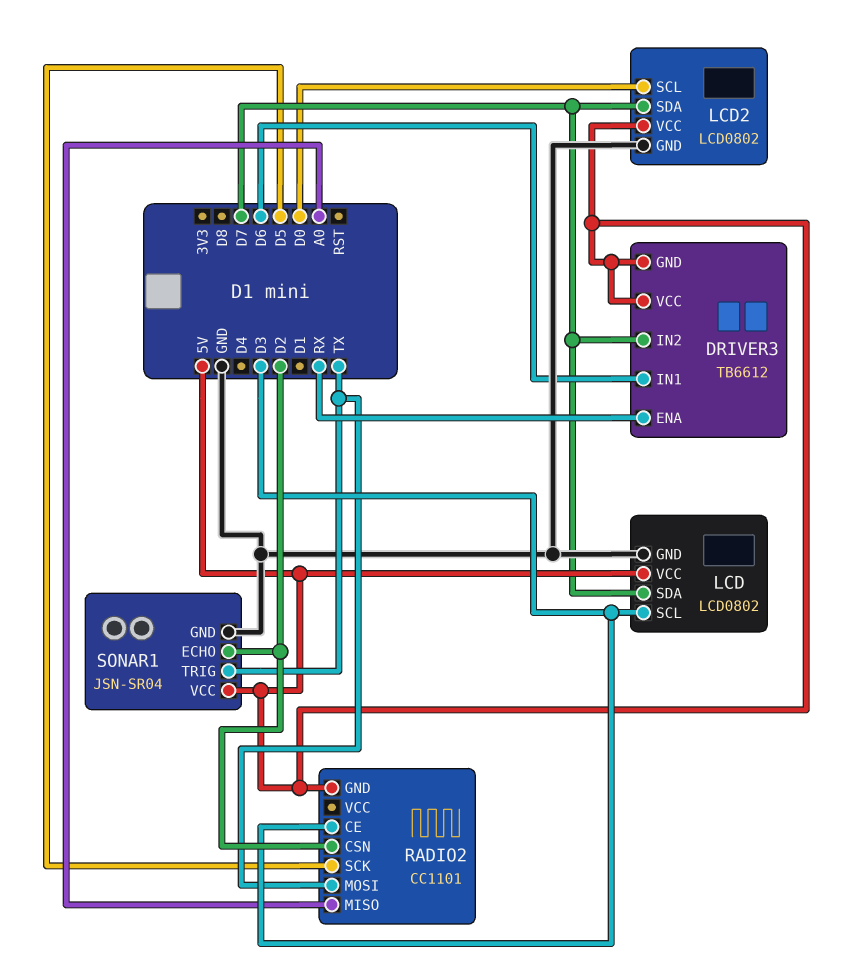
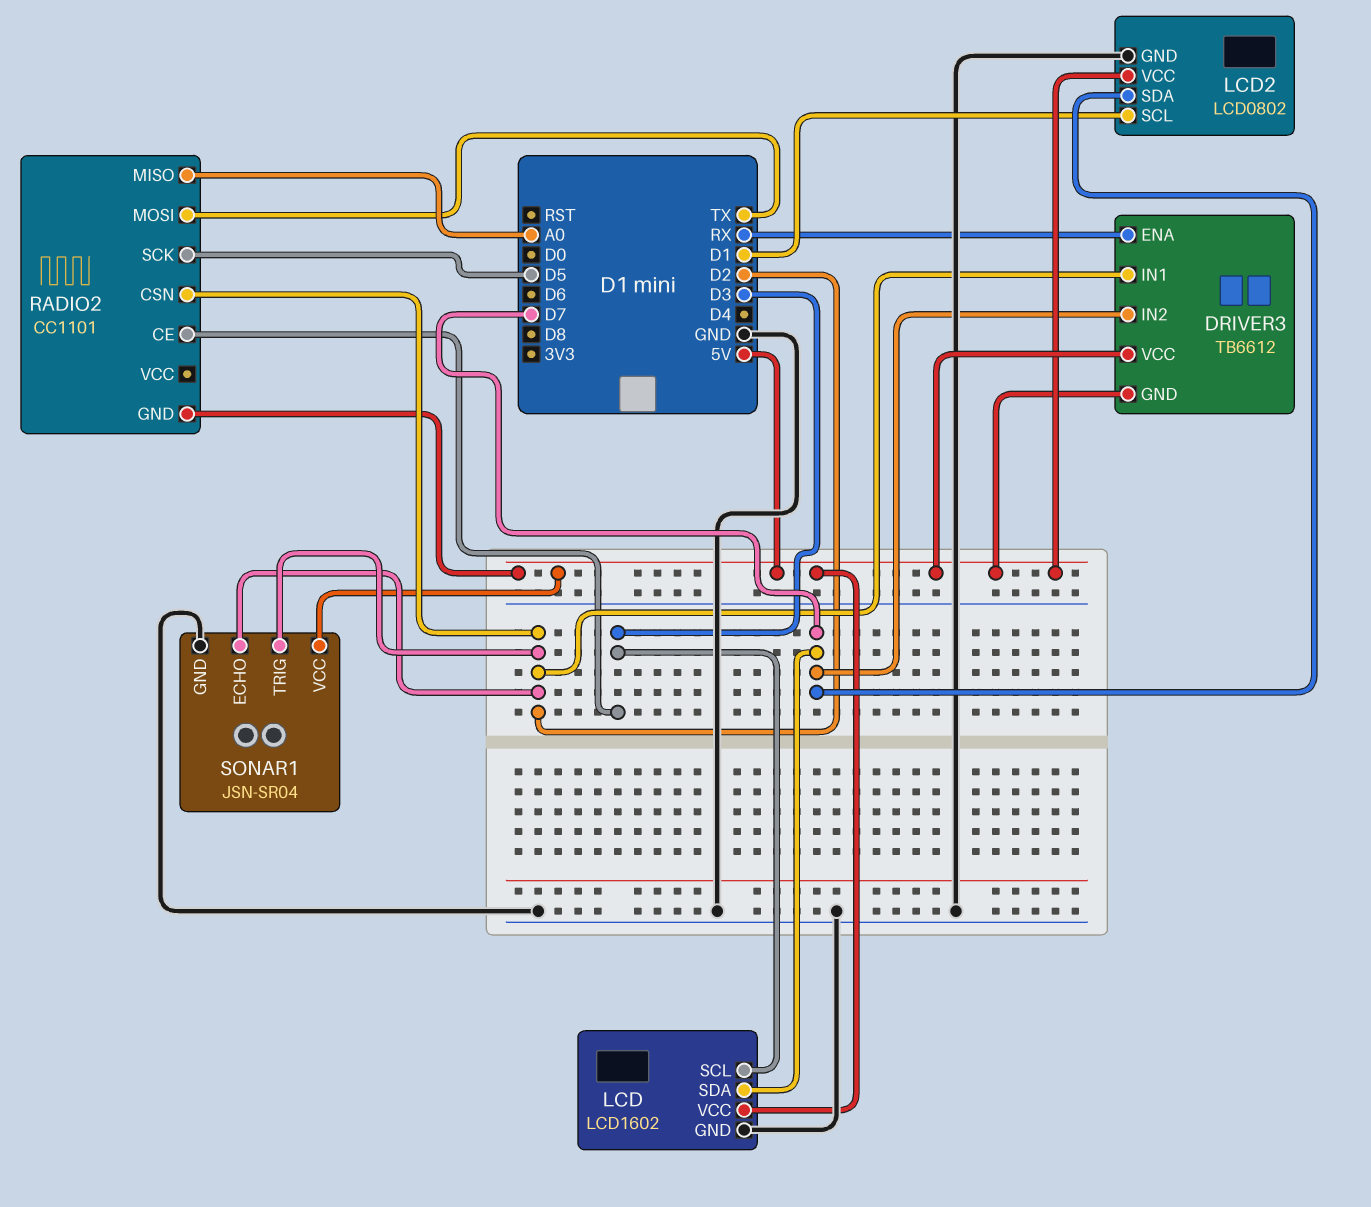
DRIVER3 pin IN1: D6 -> D2
LCD: LCD0802 -> LCD1602
LCD2 pin SCL: D0 -> D1
SONAR1 pin TRIG: TX -> D2

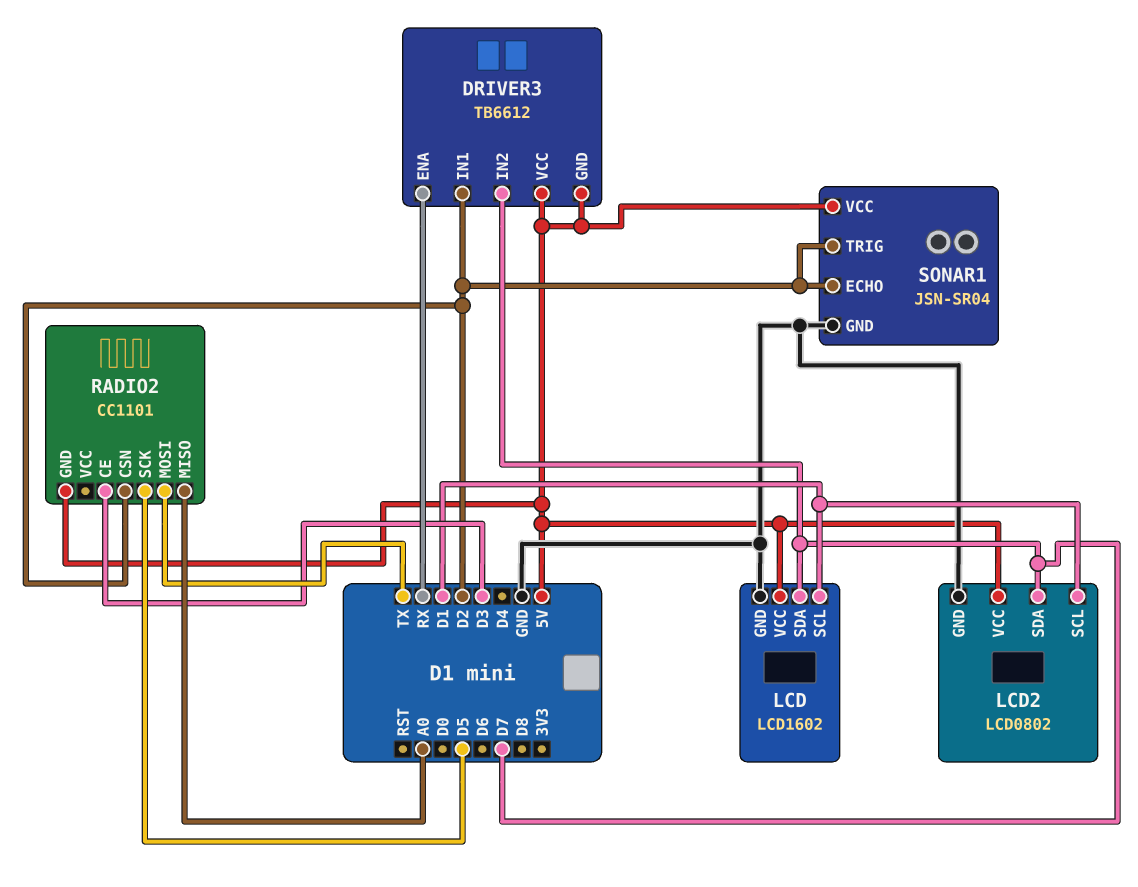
LCD pin SCL: D3 -> D1

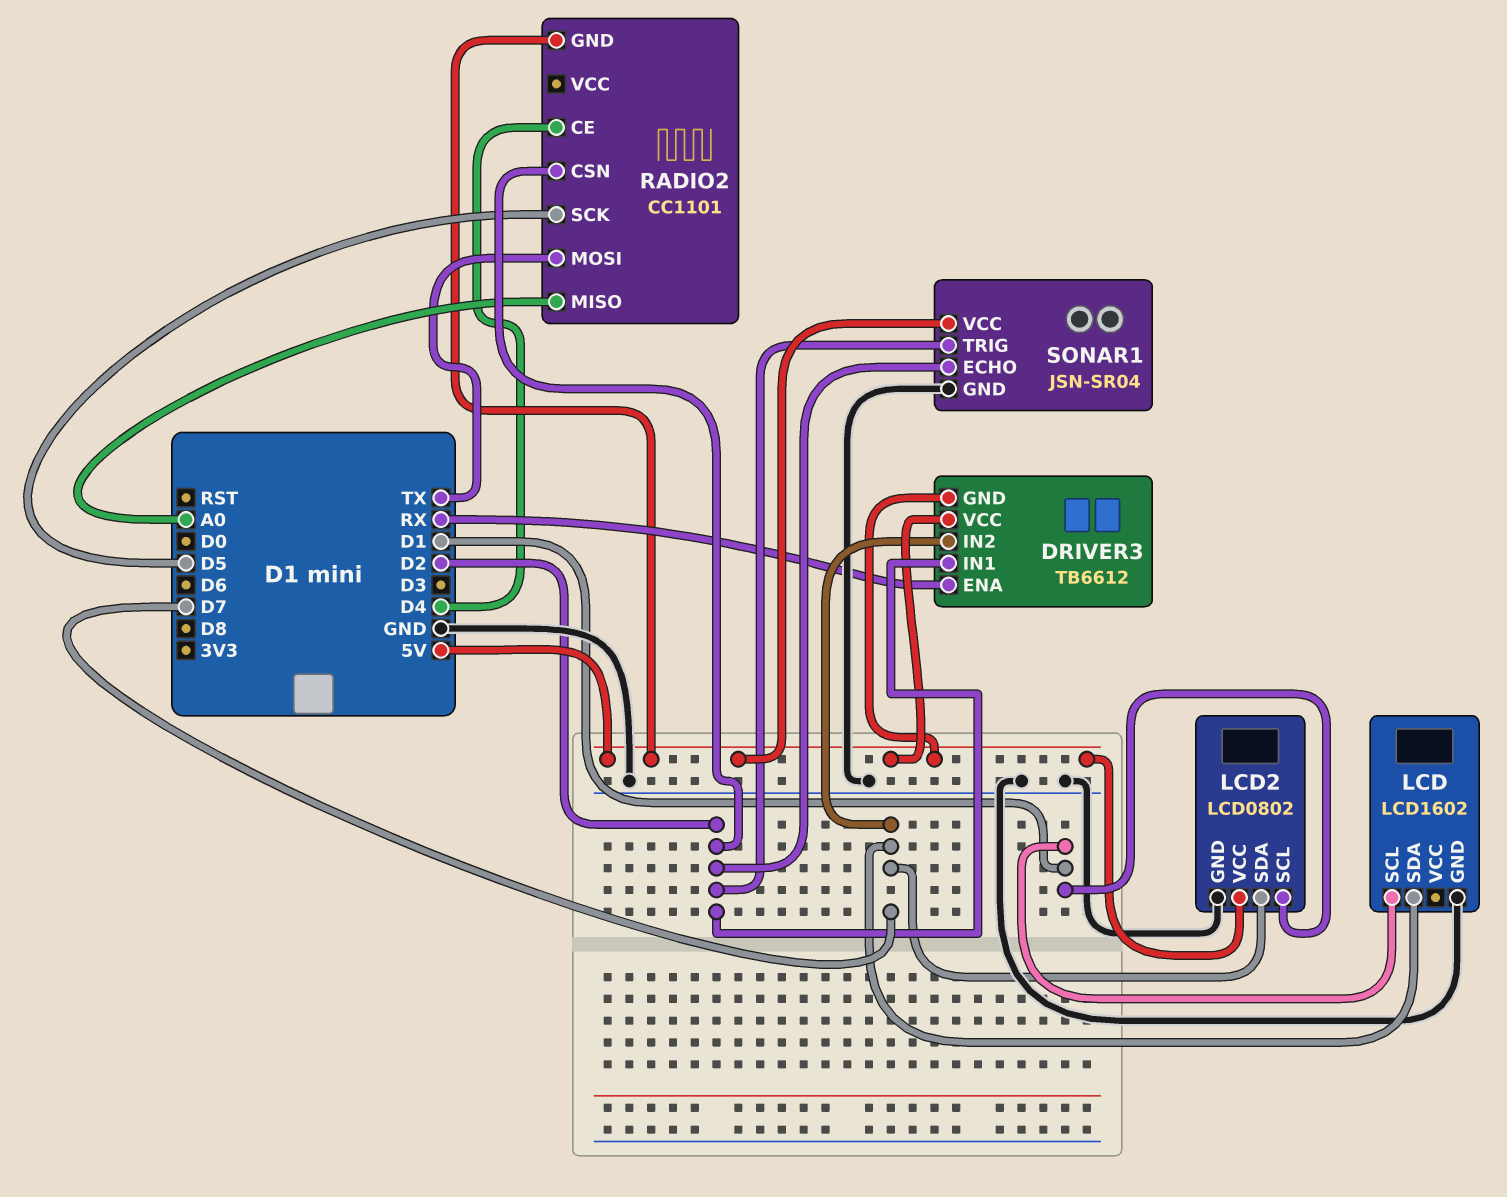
LCD pin VCC: 5V -> none
RADIO2 pin CE: D3 -> D4

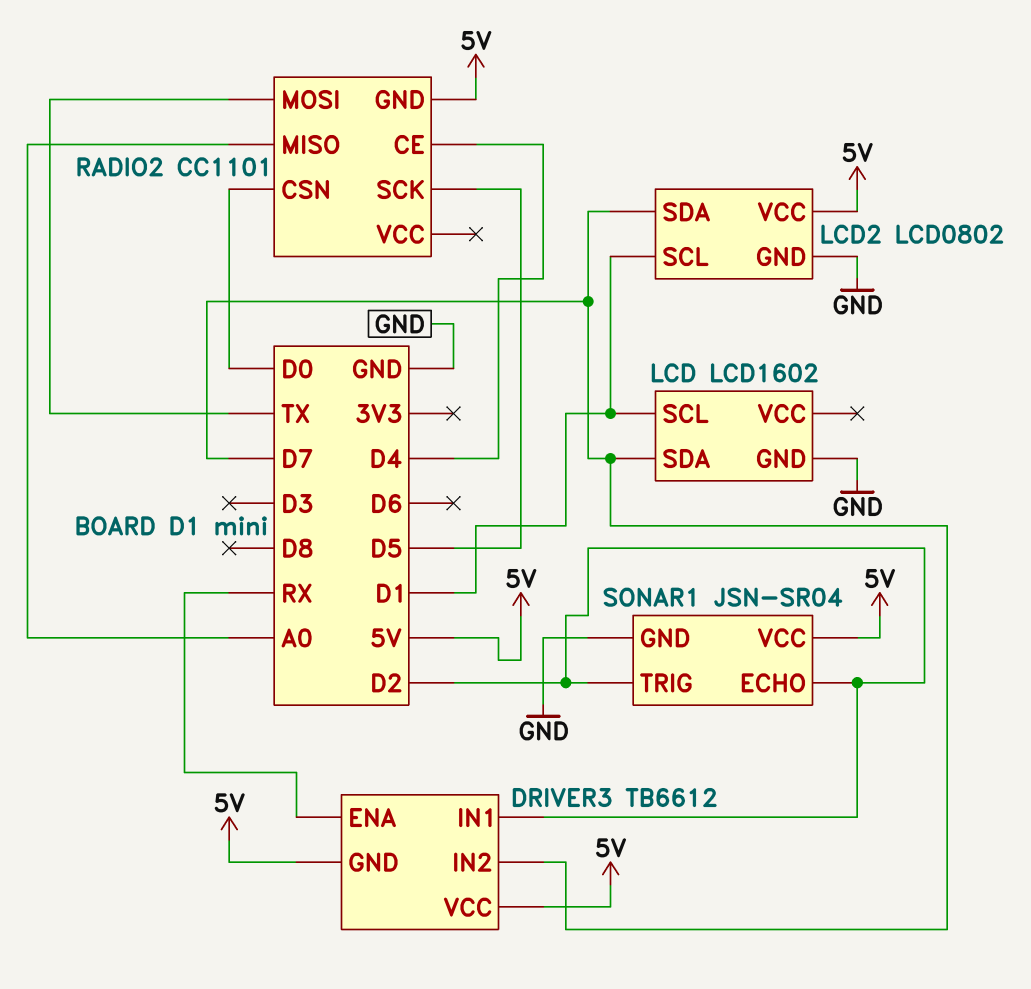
RADIO2 pin CSN: D2 -> D0

